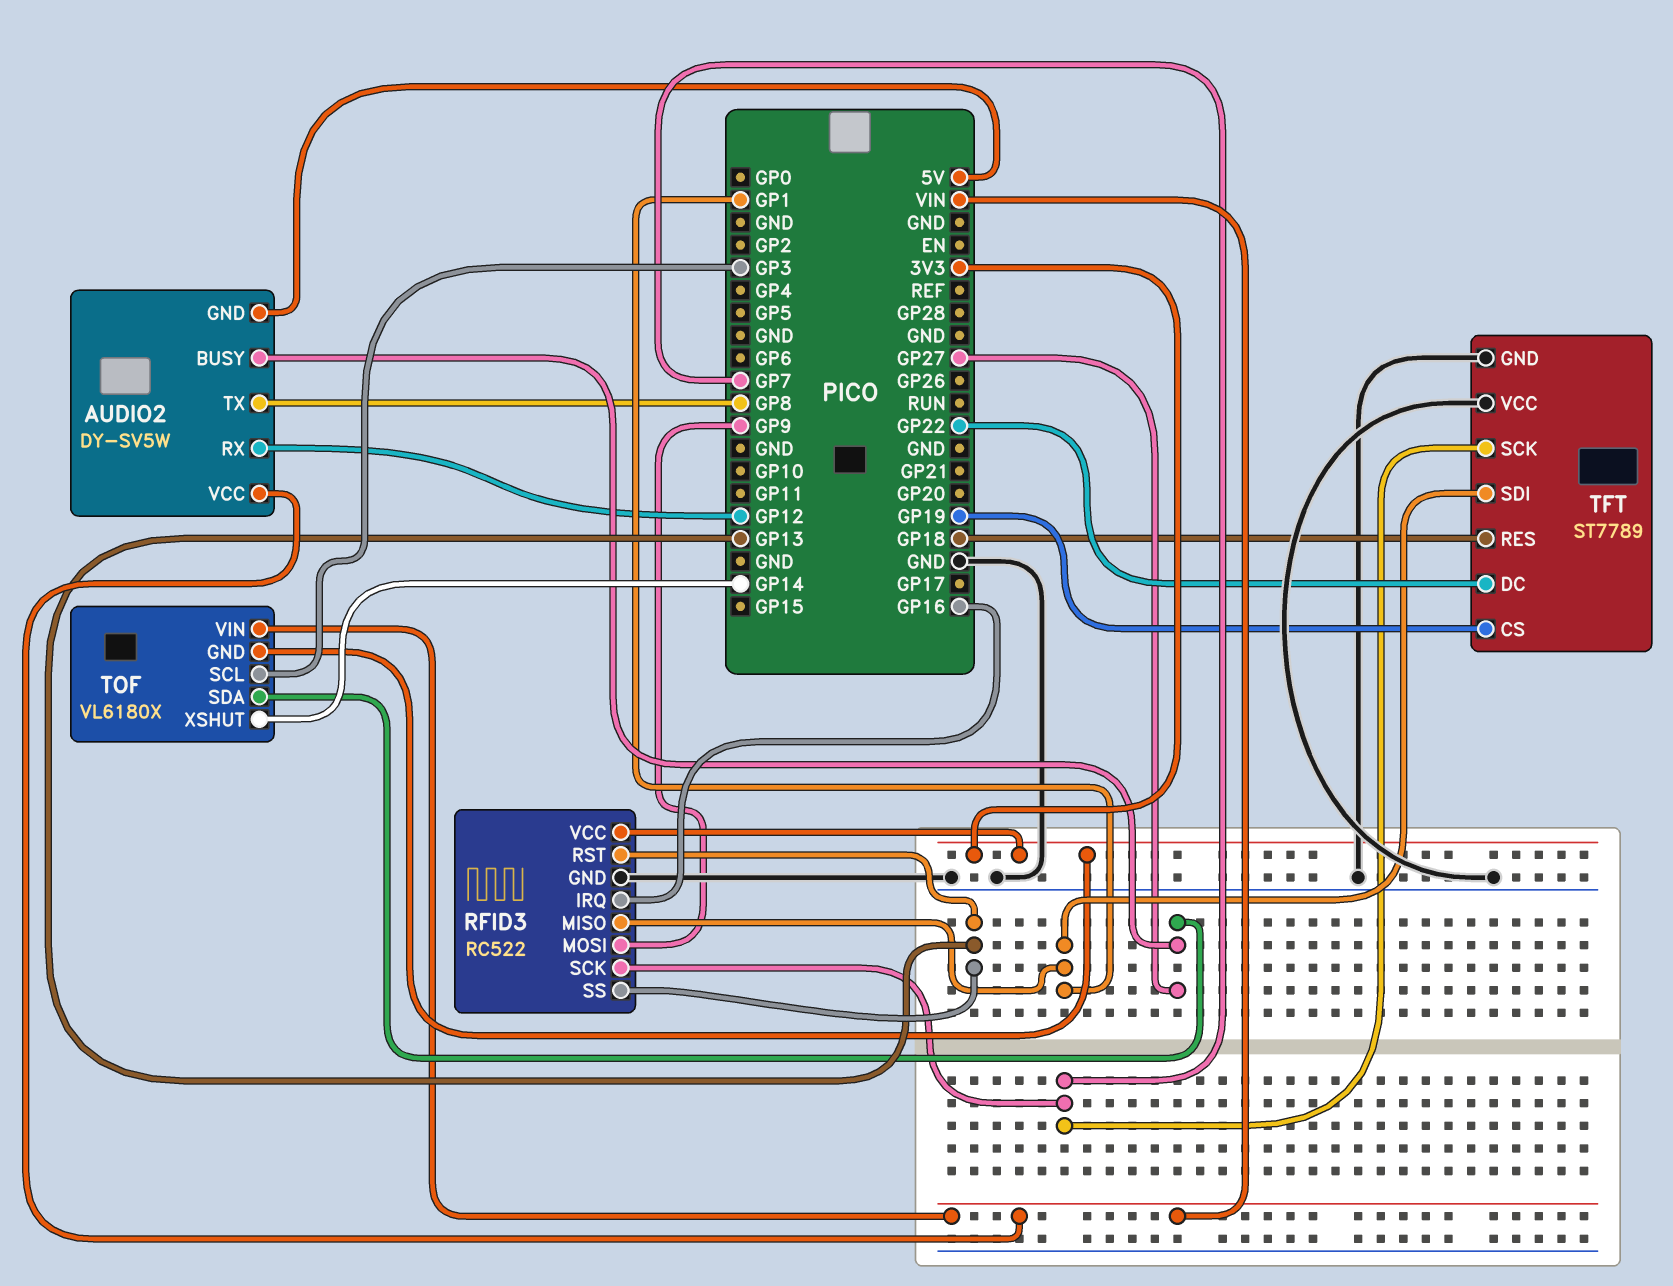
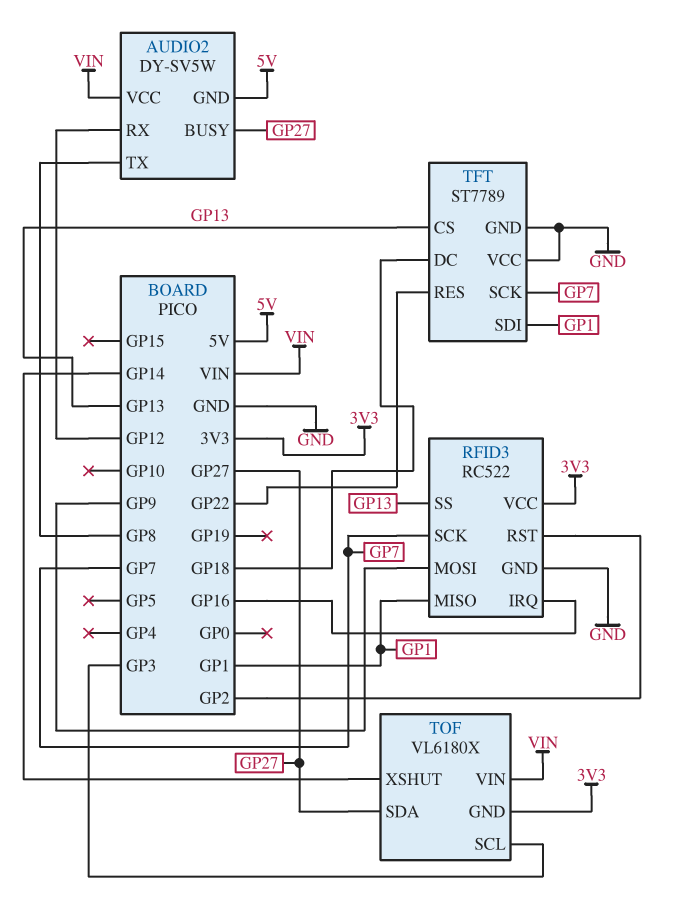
RFID3 pin RST: GP13 -> GP2
TFT pin CS: GP19 -> GP13
TFT pin DC: GP22 -> GP18
TFT pin RES: GP18 -> GP22

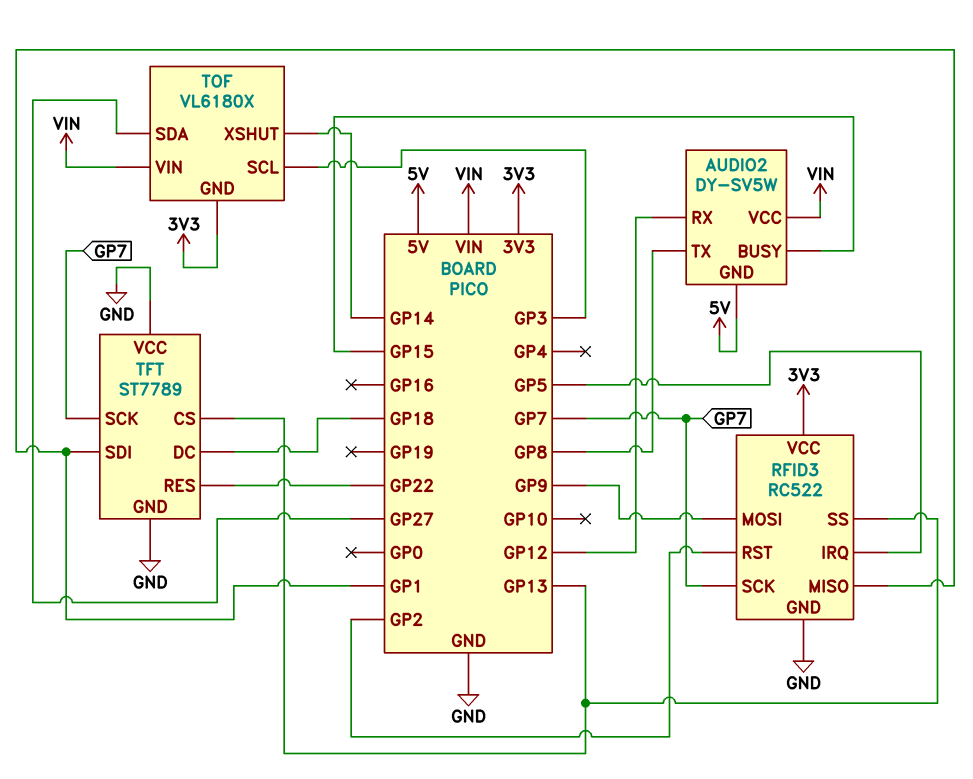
AUDIO2 pin BUSY: GP27 -> GP15
RFID3 pin IRQ: GP16 -> GP5

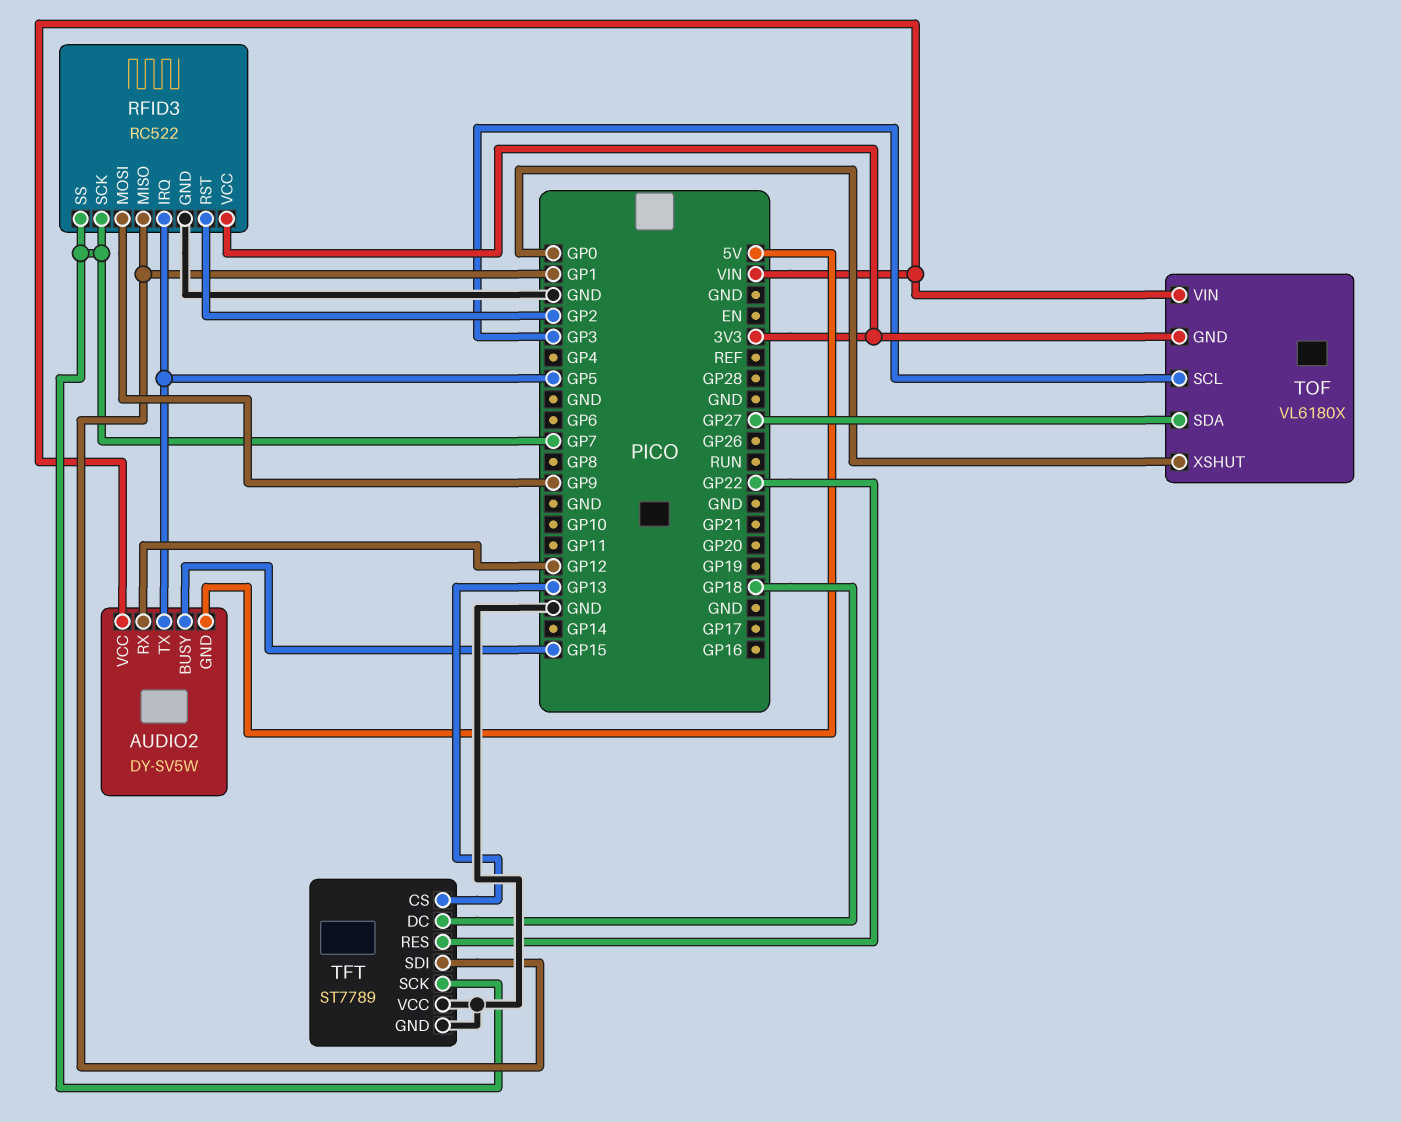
AUDIO2 pin TX: GP8 -> GP5
RFID3 pin SS: GP13 -> GP7
TOF pin XSHUT: GP14 -> GP0

